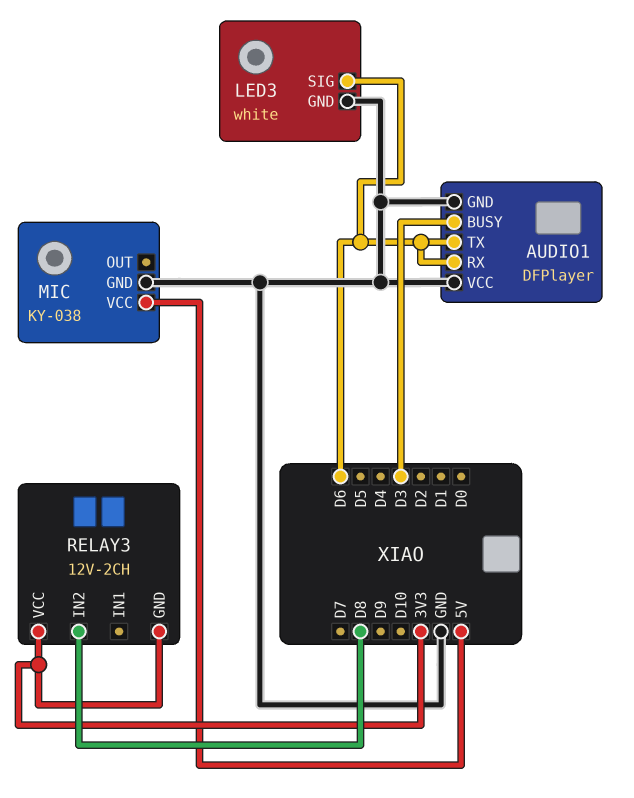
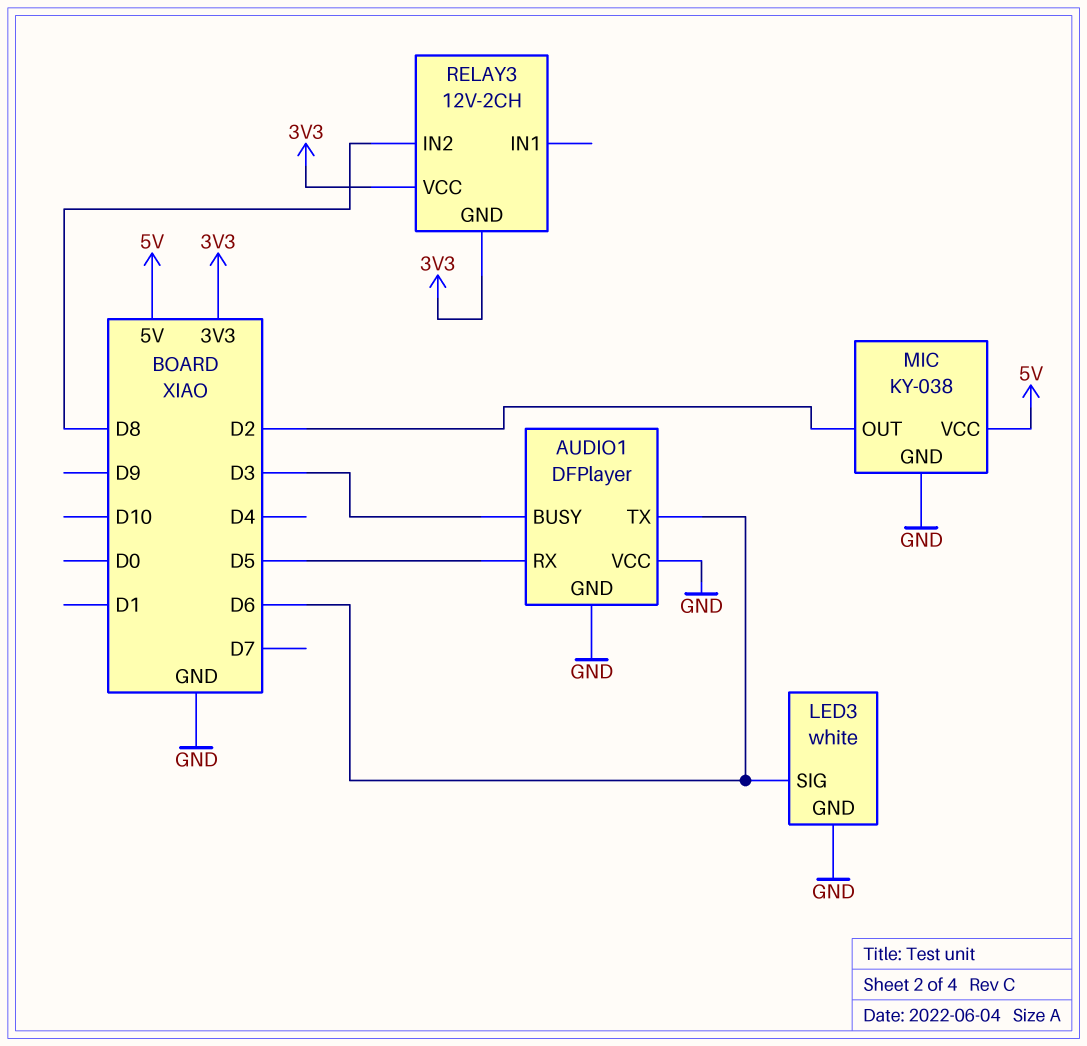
AUDIO1 pin RX: D6 -> D5
MIC pin OUT: none -> D2

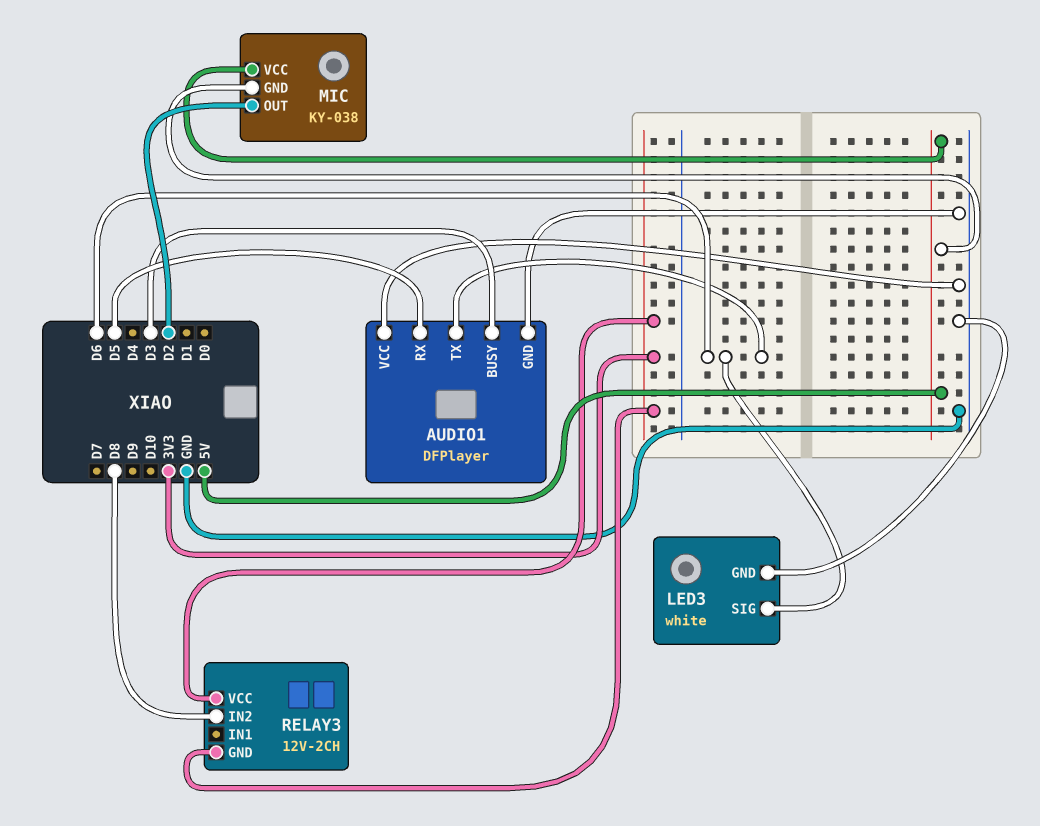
MIC pin GND: GND -> 5V

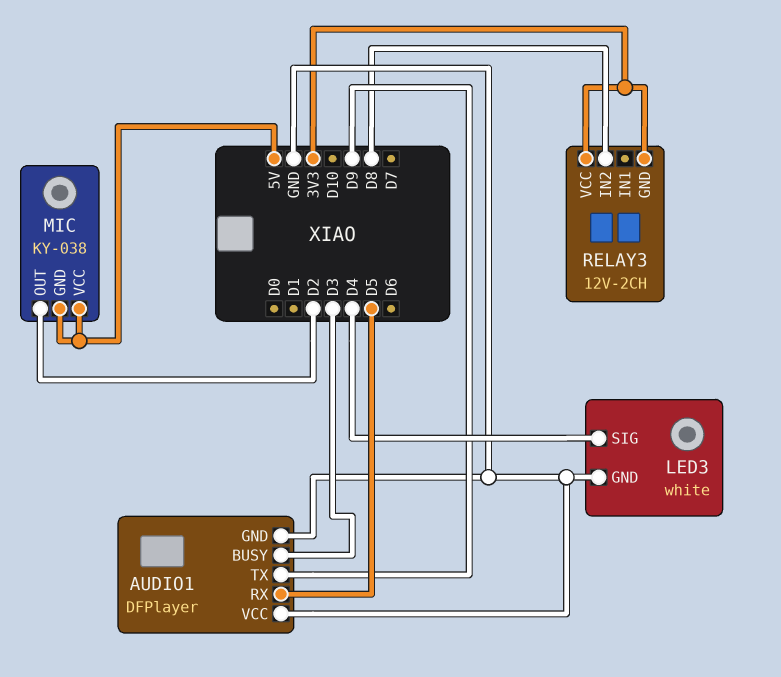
AUDIO1 pin TX: D6 -> D9
LED3 pin SIG: D6 -> D4

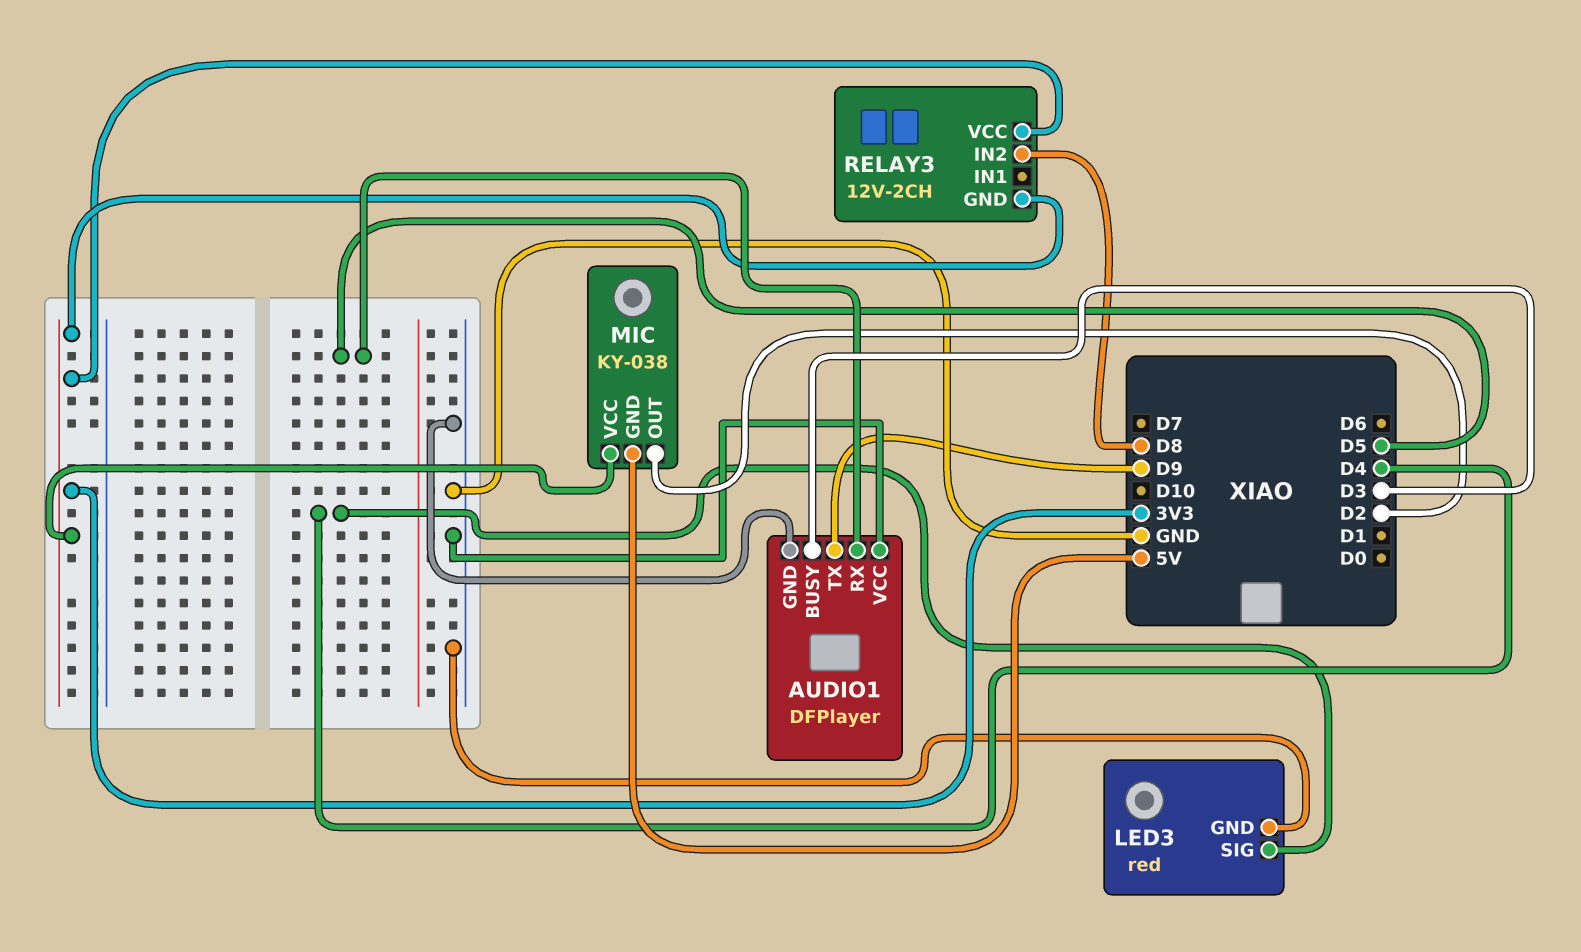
LED3: white -> red
MIC pin VCC: 5V -> 3V3

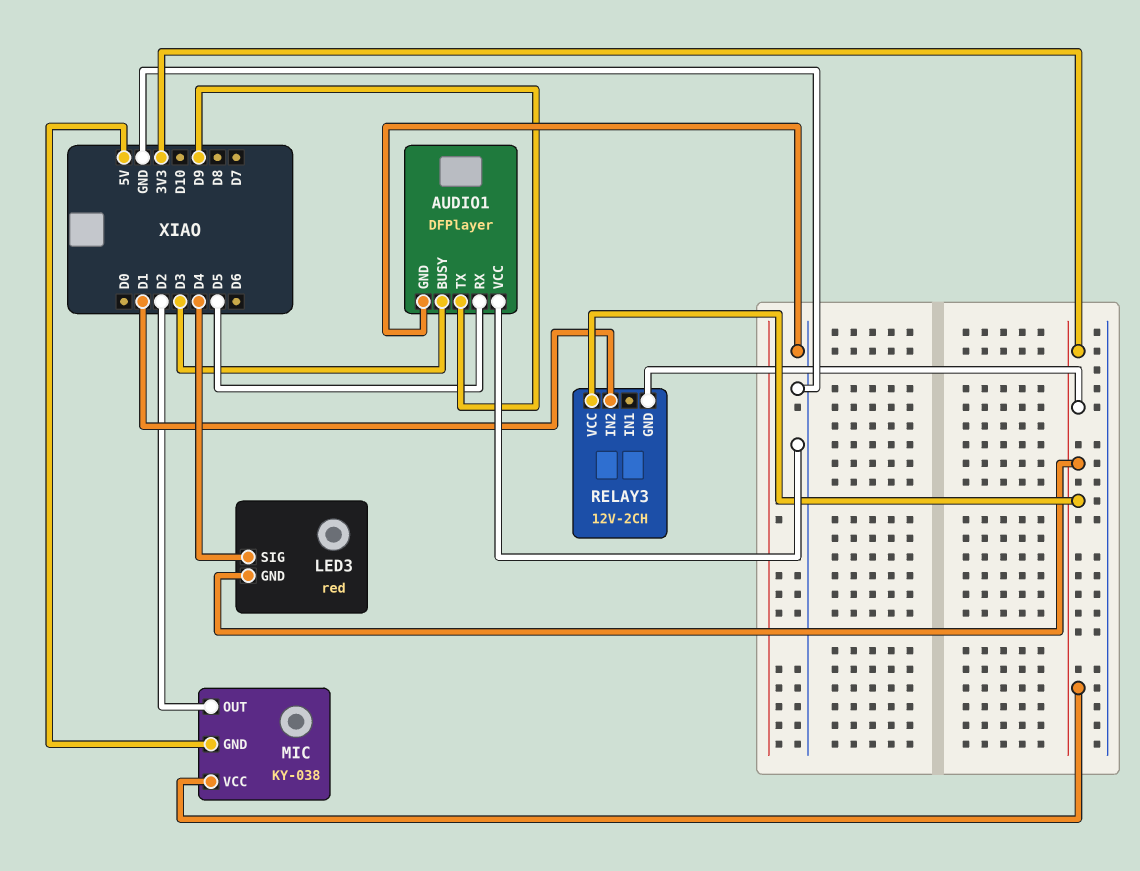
LED3 pin GND: GND -> 3V3
RELAY3 pin IN2: D8 -> D1

